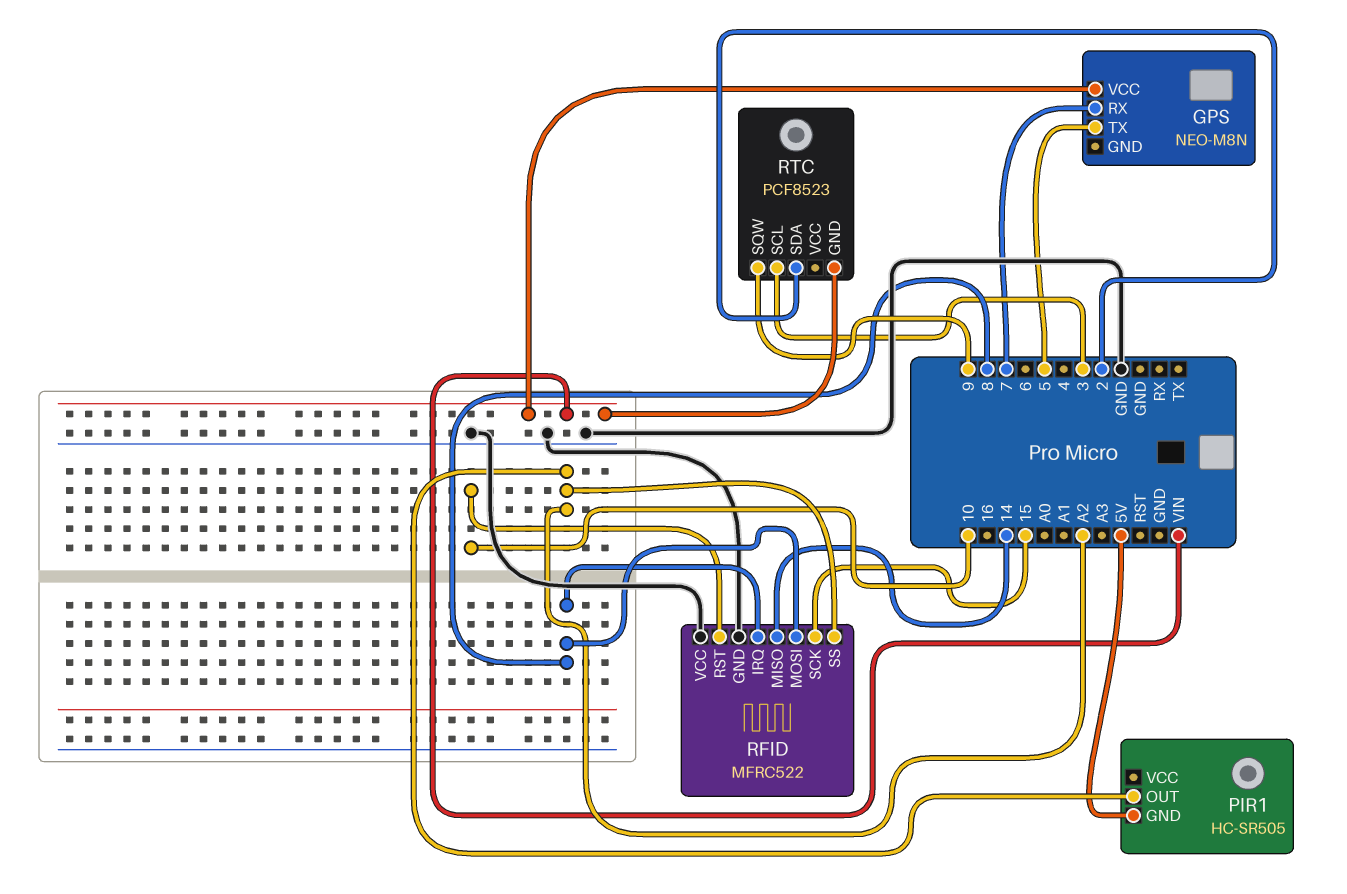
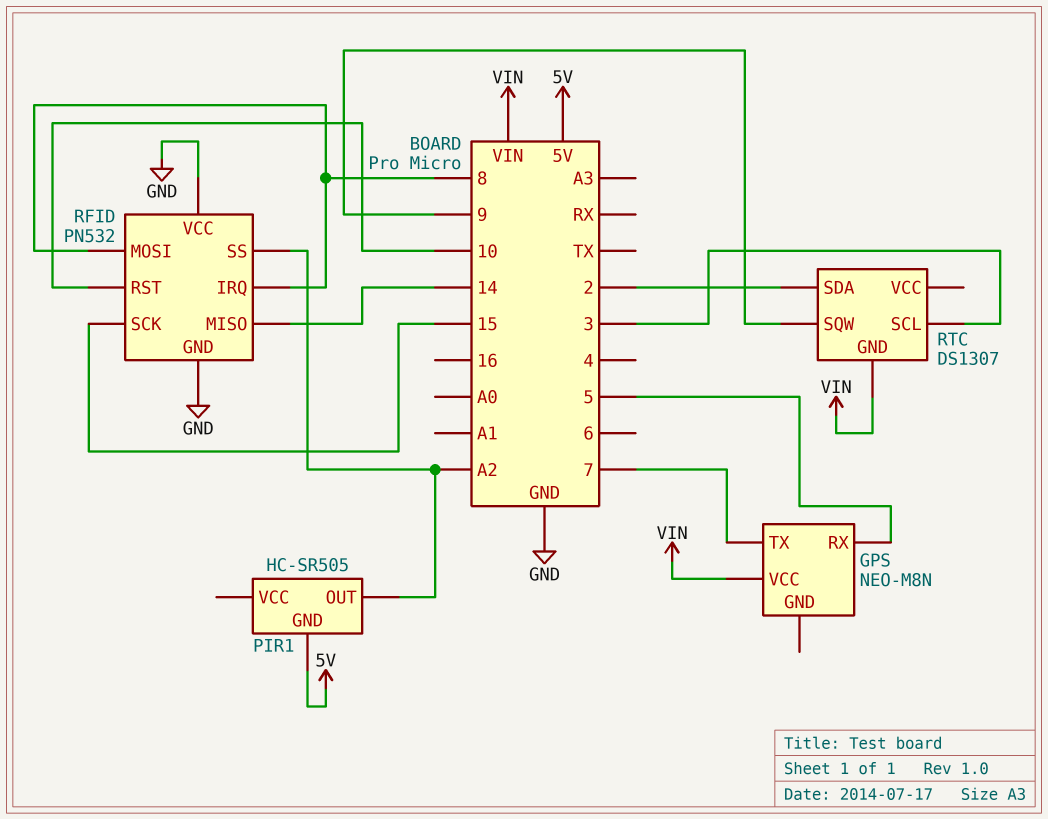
GPS pin RX: 7 -> 5
GPS pin TX: 5 -> 7
RFID: MFRC522 -> PN532
RTC: PCF8523 -> DS1307

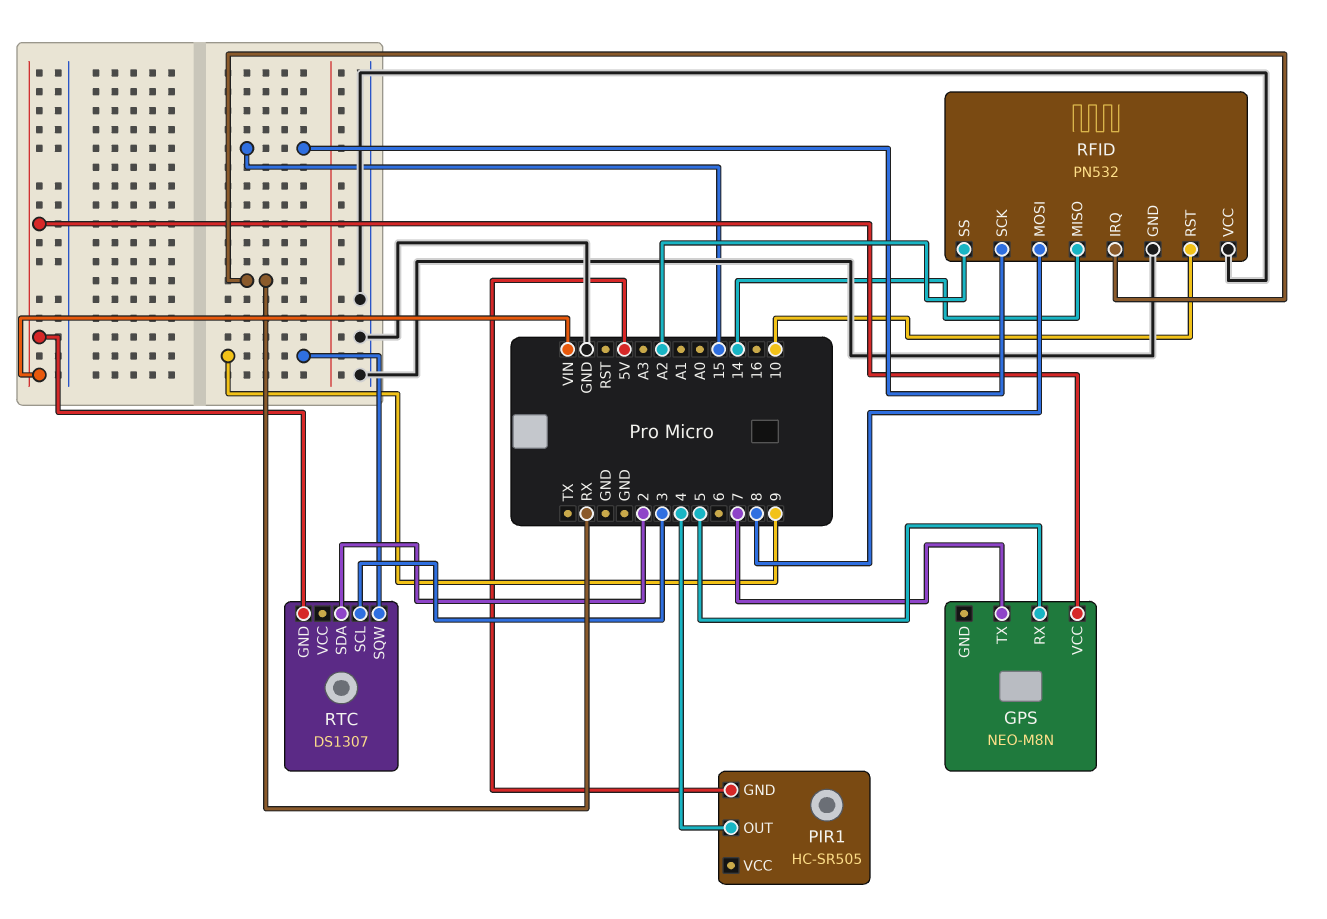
PIR1 pin OUT: A2 -> 4
RFID pin IRQ: 8 -> RX

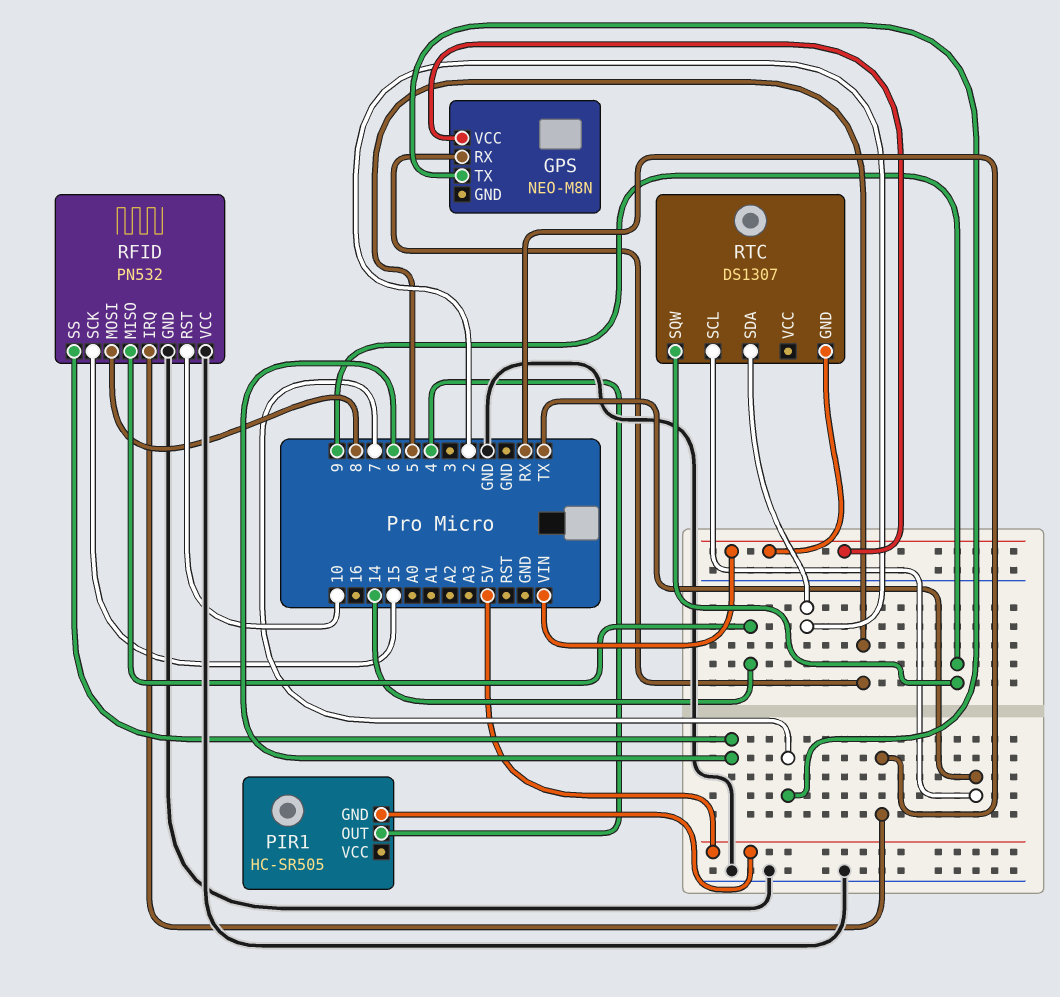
RFID pin SS: A2 -> 6
RTC pin SCL: 3 -> TX

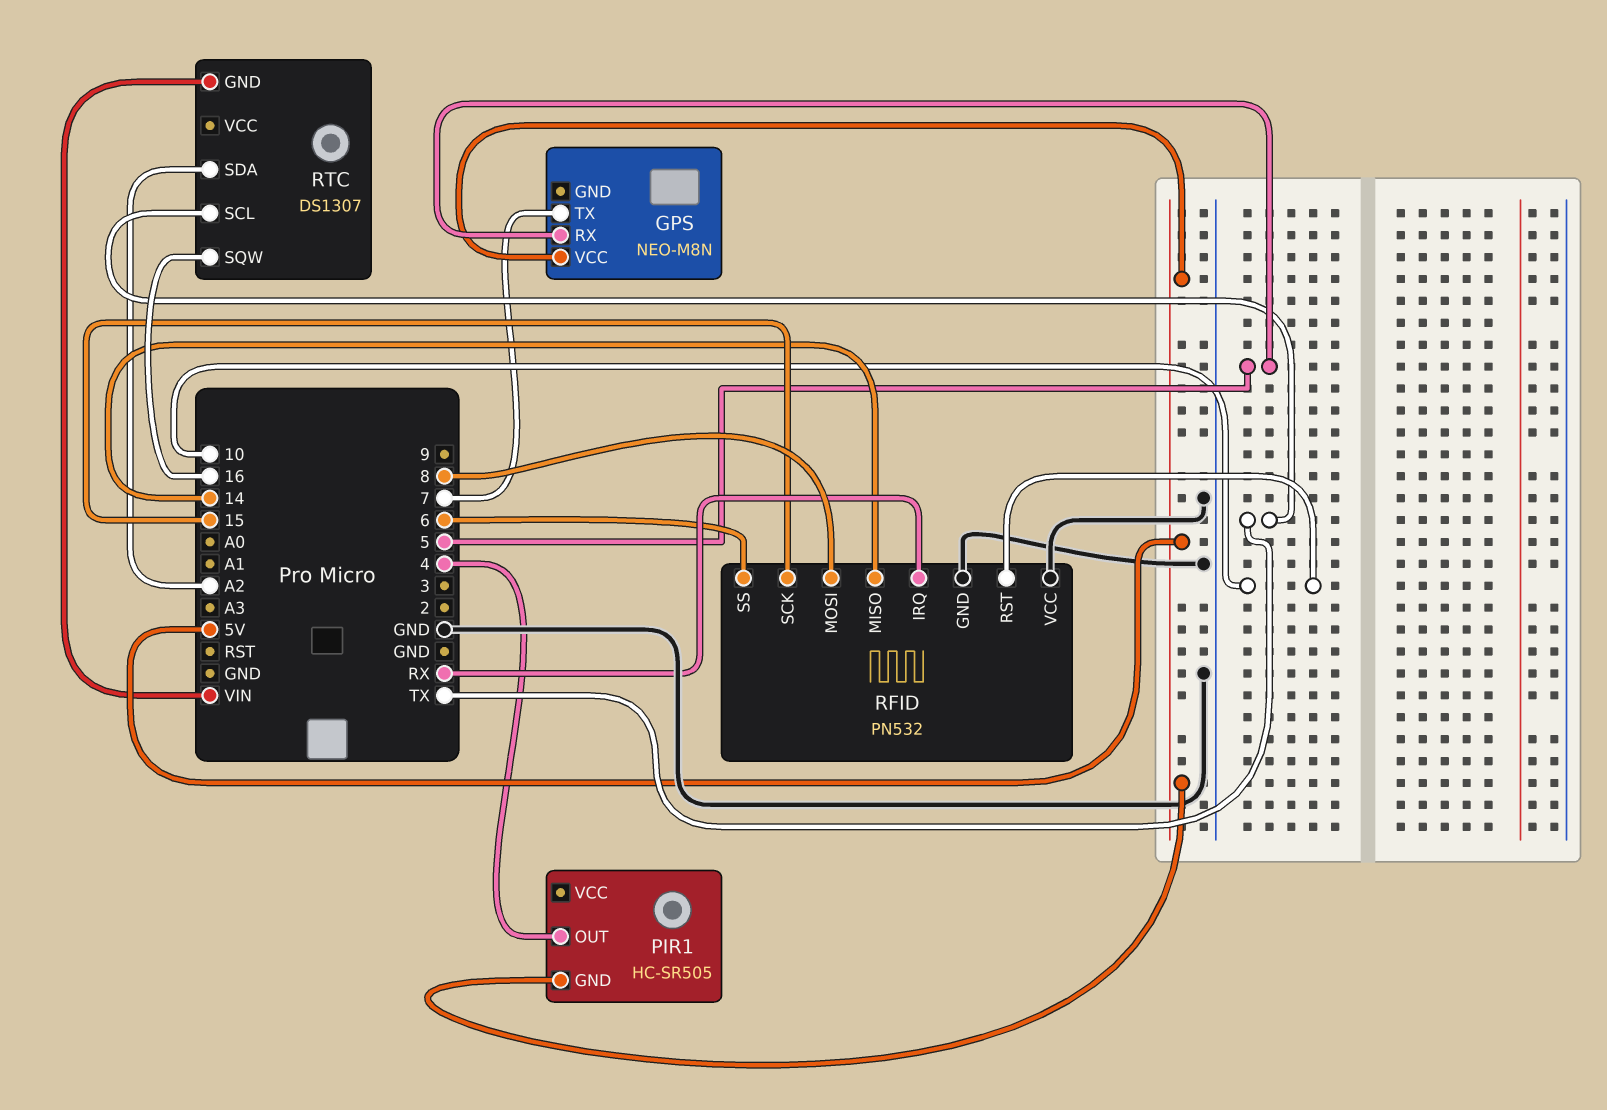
GPS pin VCC: VIN -> 5V
RTC pin SDA: 2 -> A2
RTC pin SQW: 9 -> 16

